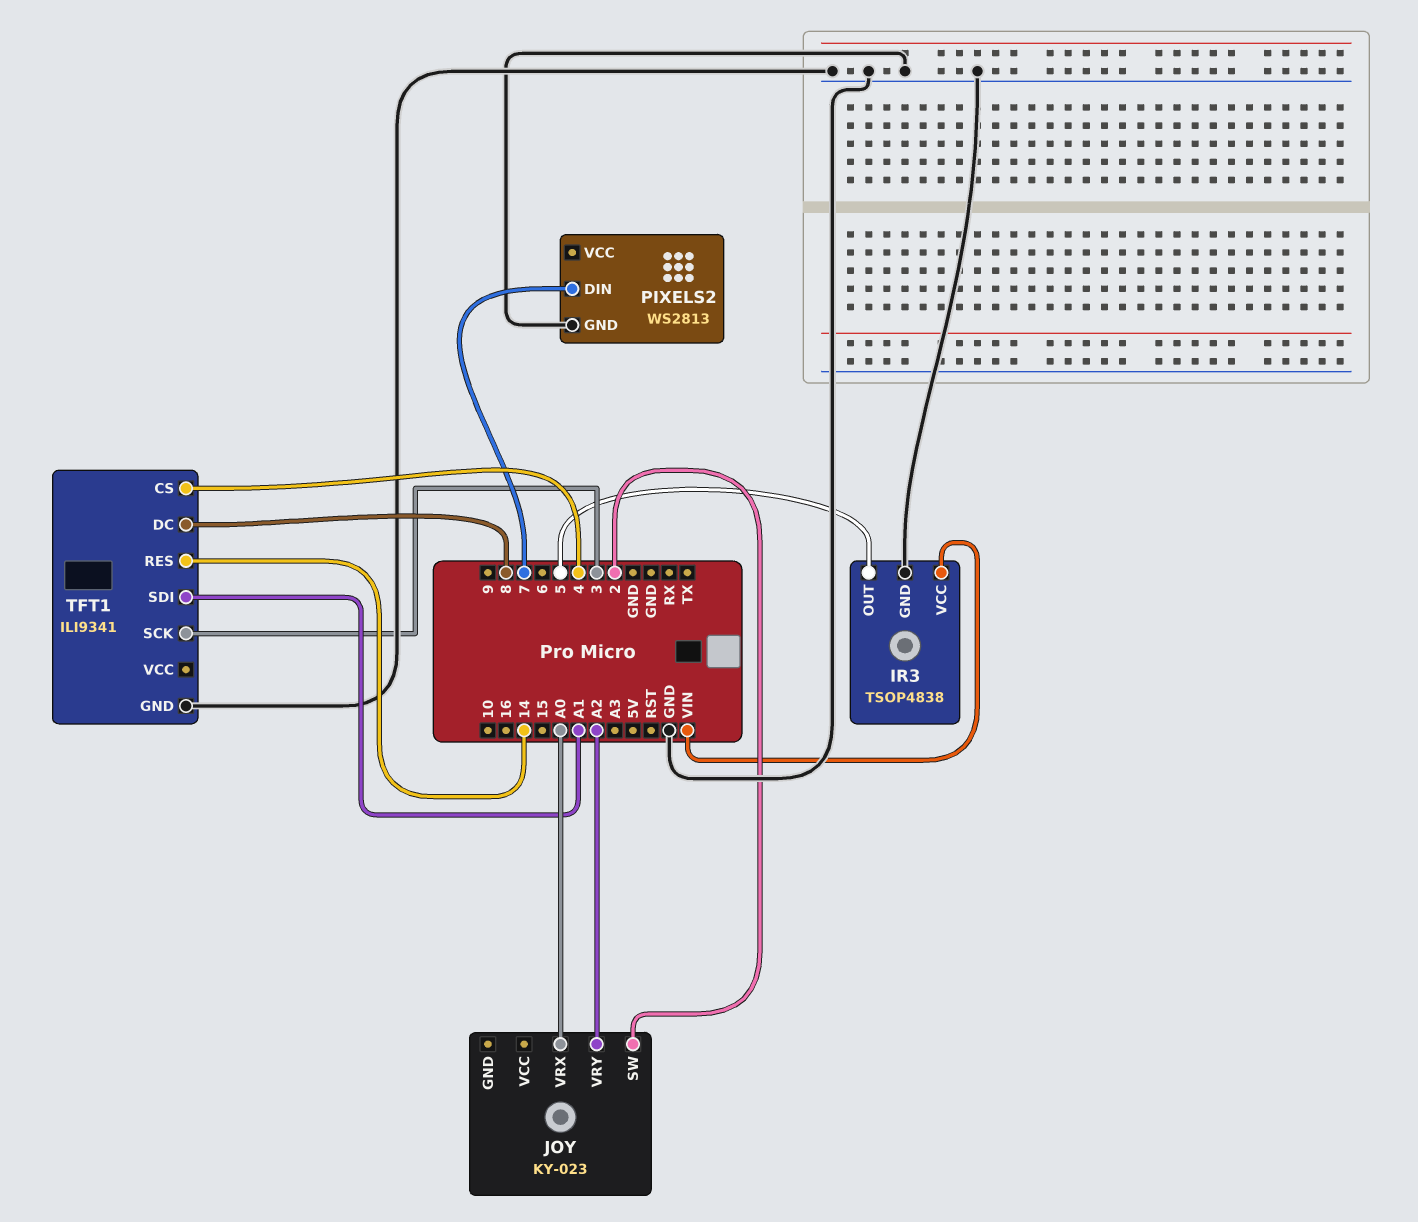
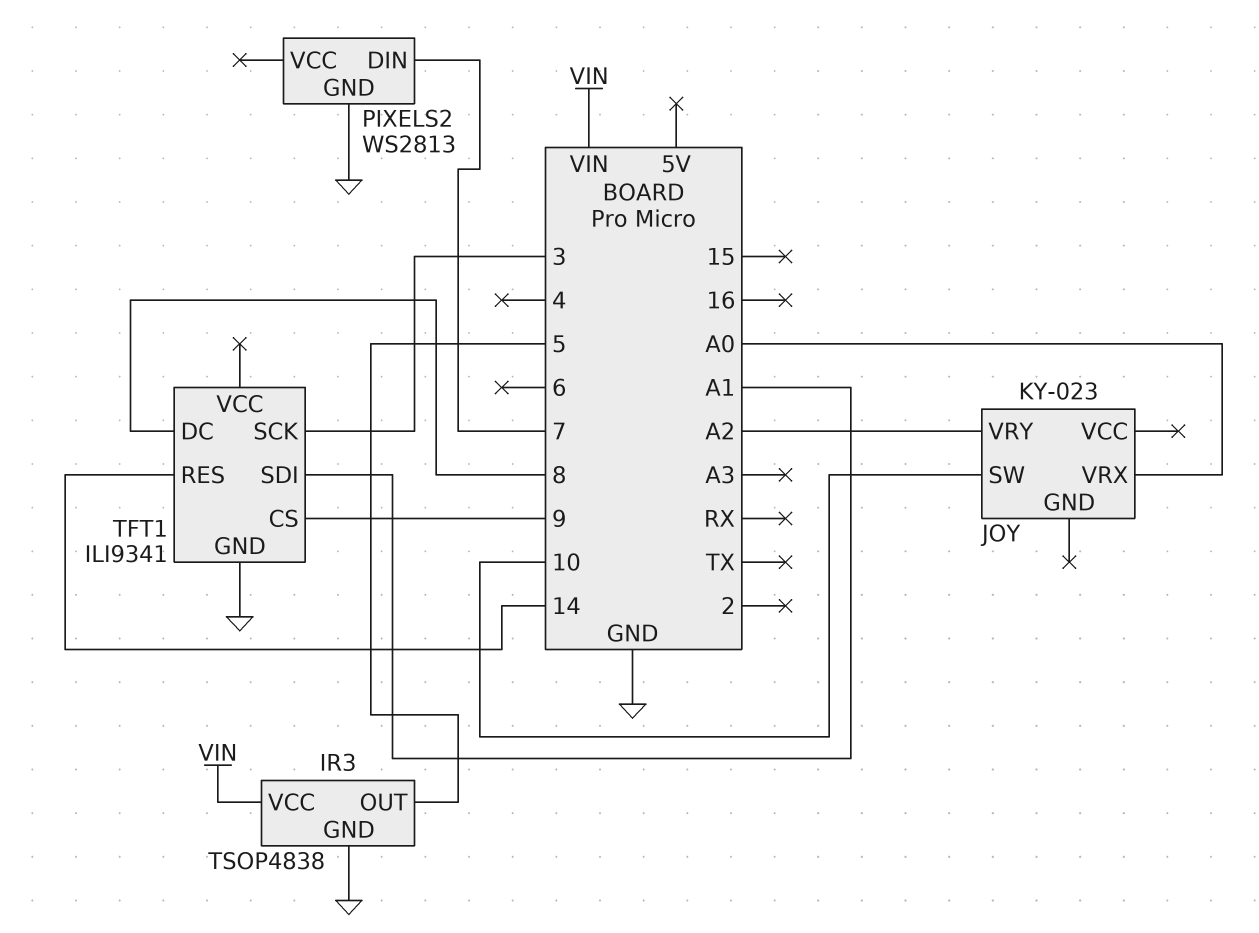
JOY pin SW: 2 -> 10
TFT1 pin CS: 4 -> 9

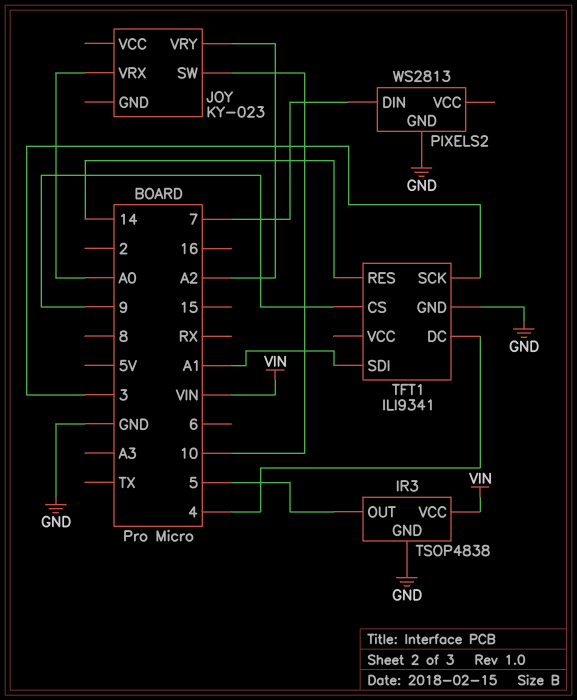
TFT1 pin DC: 8 -> 4

